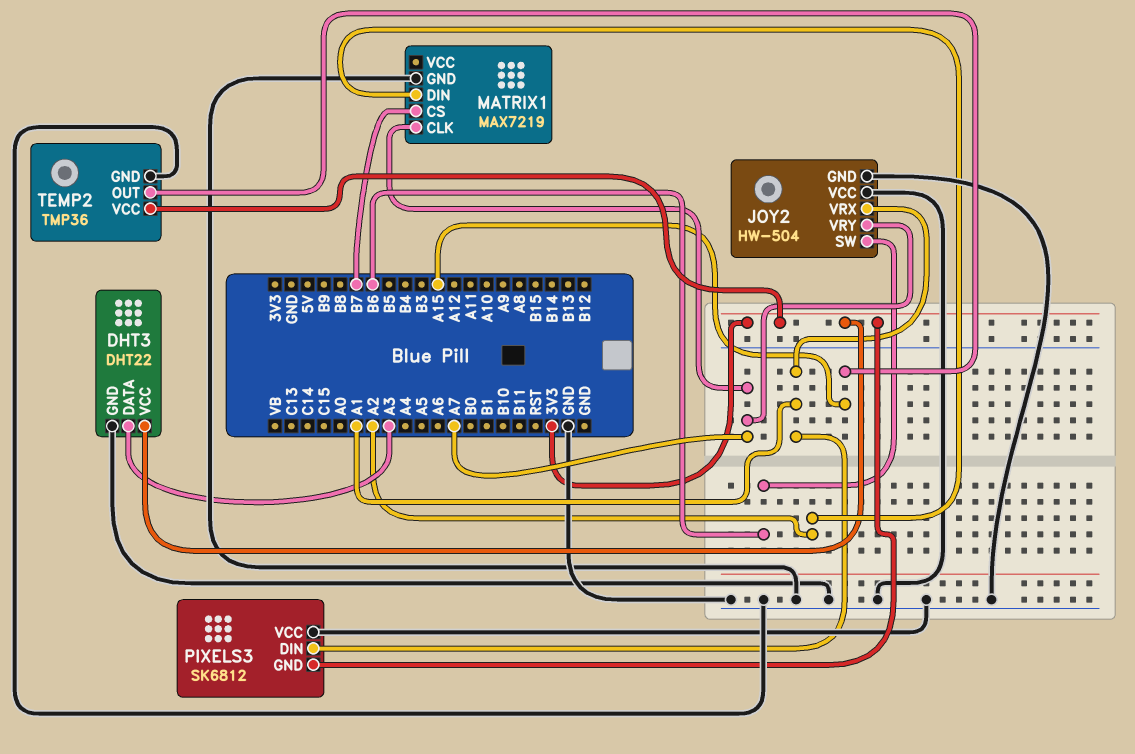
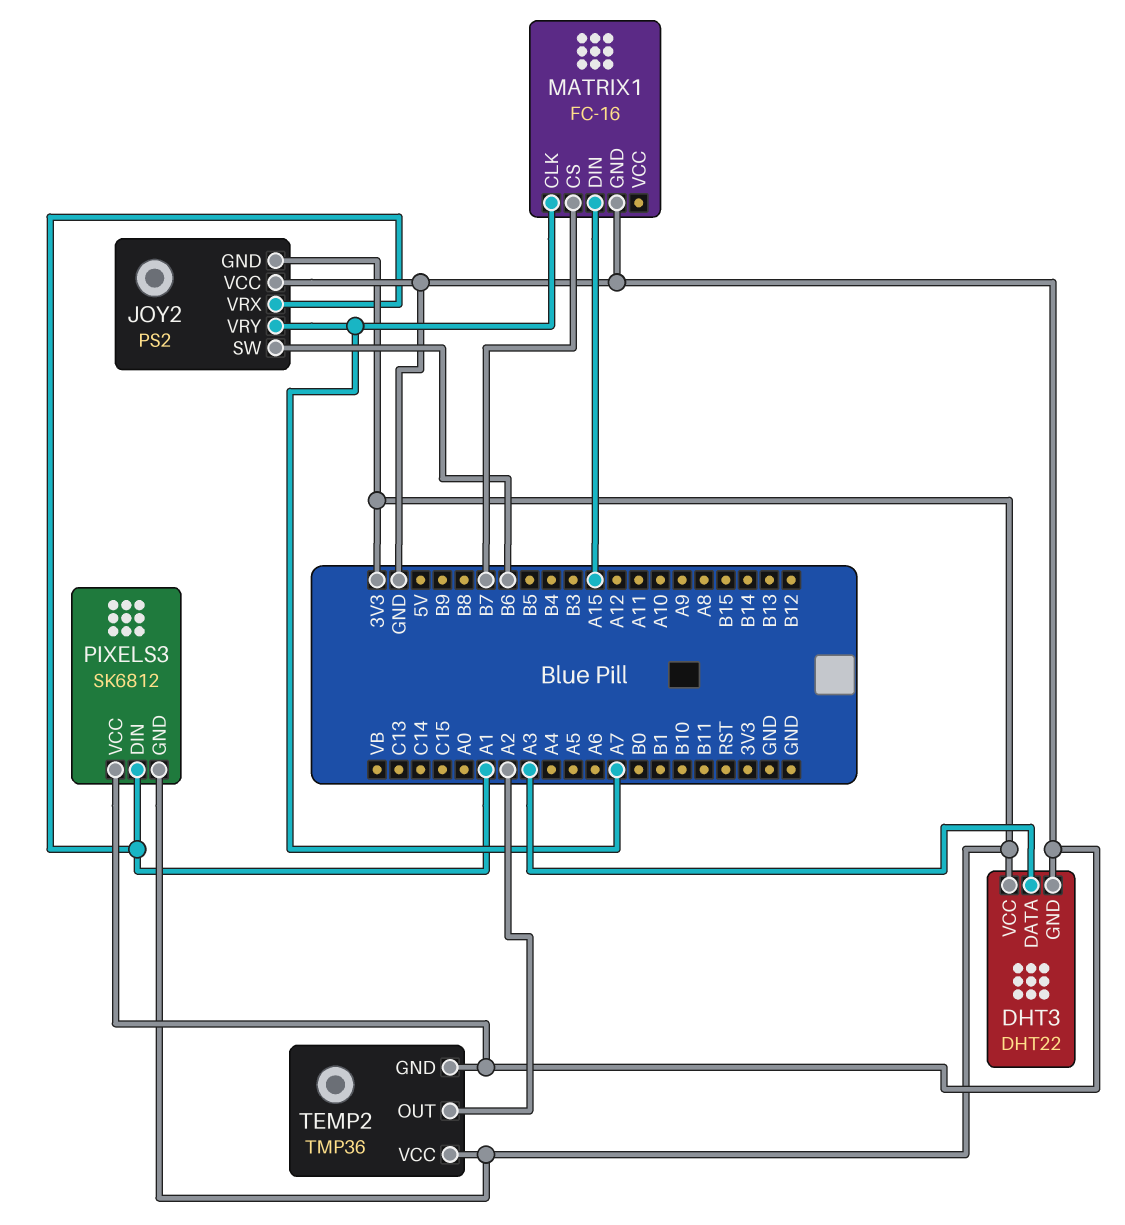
JOY2: HW-504 -> PS2
JOY2 pin GND: GND -> 3V3
MATRIX1: MAX7219 -> FC-16
MATRIX1 pin DIN: A2 -> A15
TEMP2 pin OUT: A15 -> A2

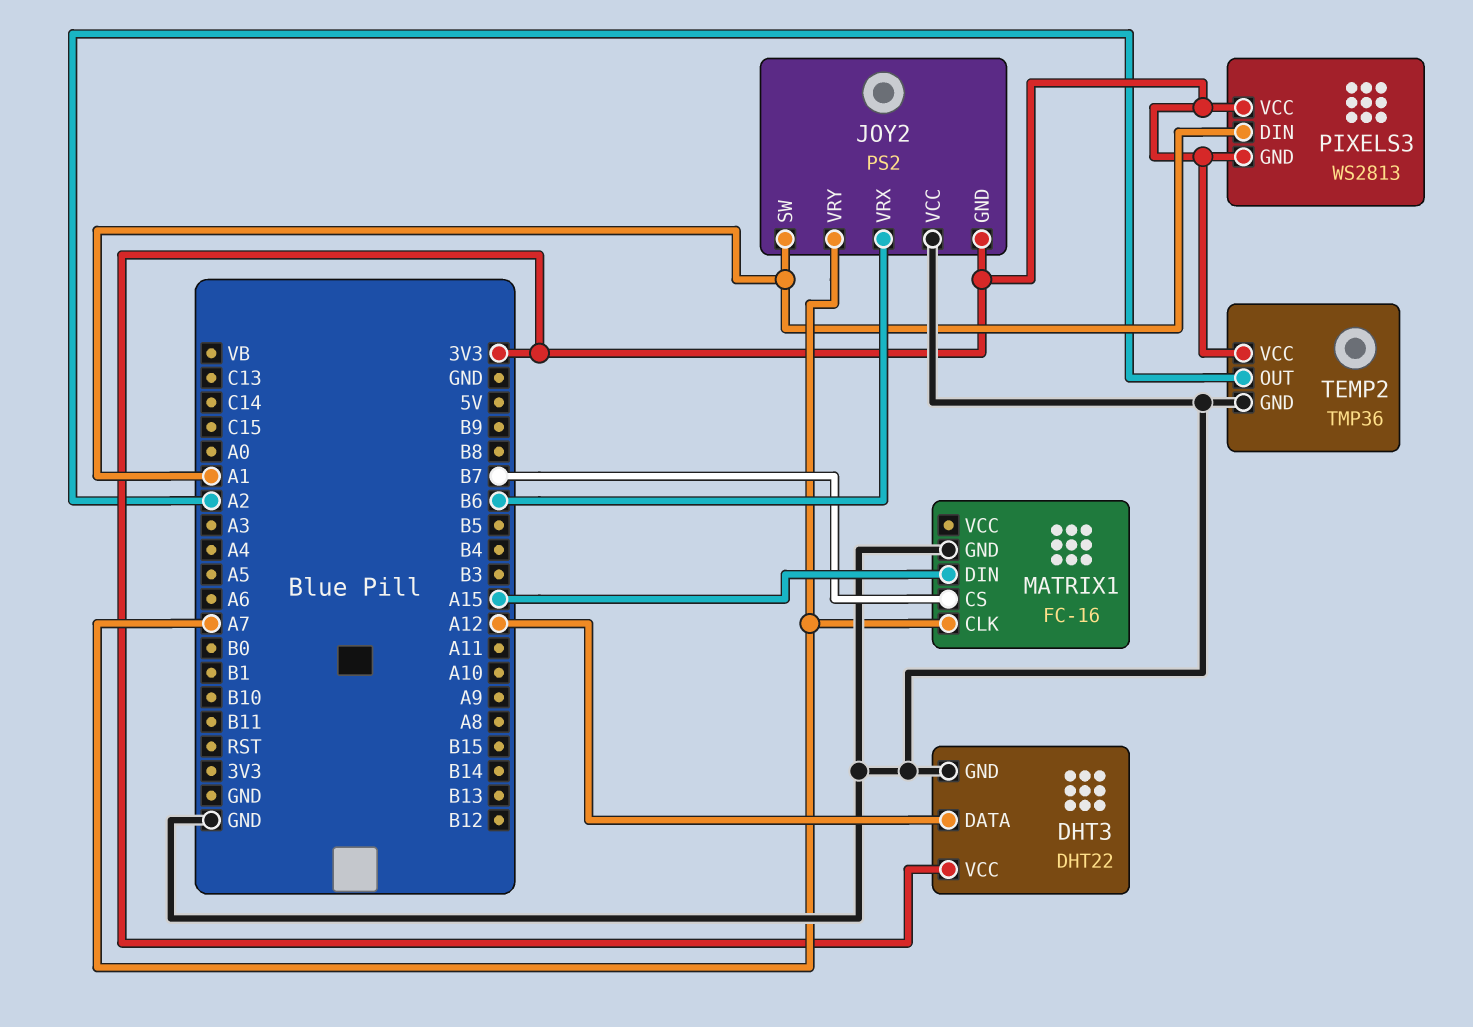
DHT3 pin DATA: A3 -> A12
JOY2 pin SW: B6 -> A1
JOY2 pin VRX: A1 -> B6
PIXELS3: SK6812 -> WS2813
PIXELS3 pin VCC: GND -> 3V3

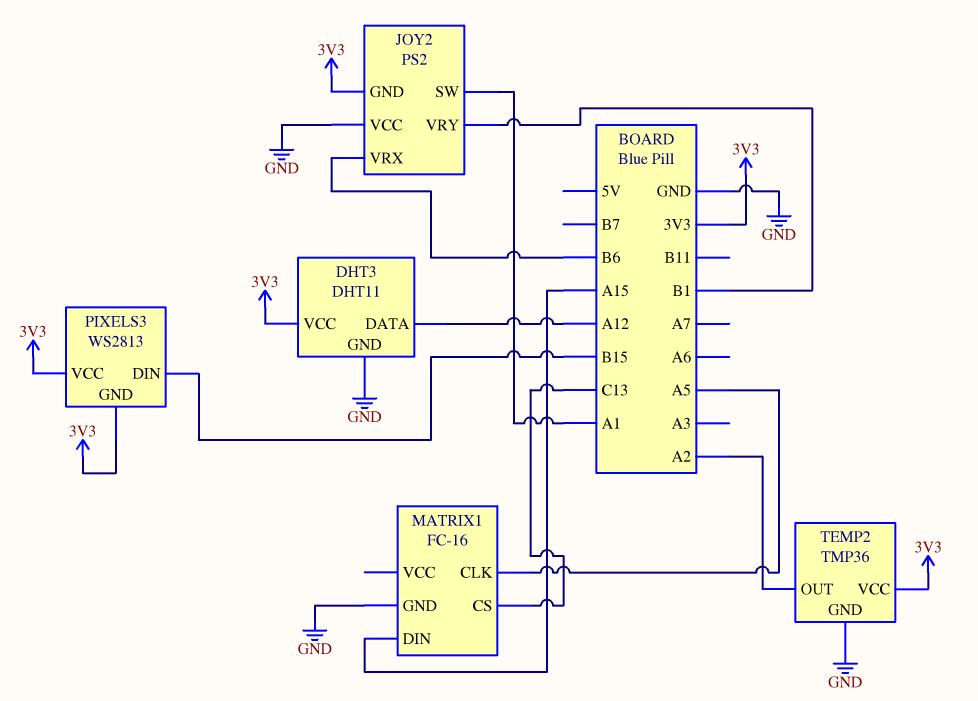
DHT3: DHT22 -> DHT11
JOY2 pin VRY: A7 -> B1
MATRIX1 pin CLK: A7 -> A5
MATRIX1 pin CS: B7 -> C13
PIXELS3 pin DIN: A1 -> B15

